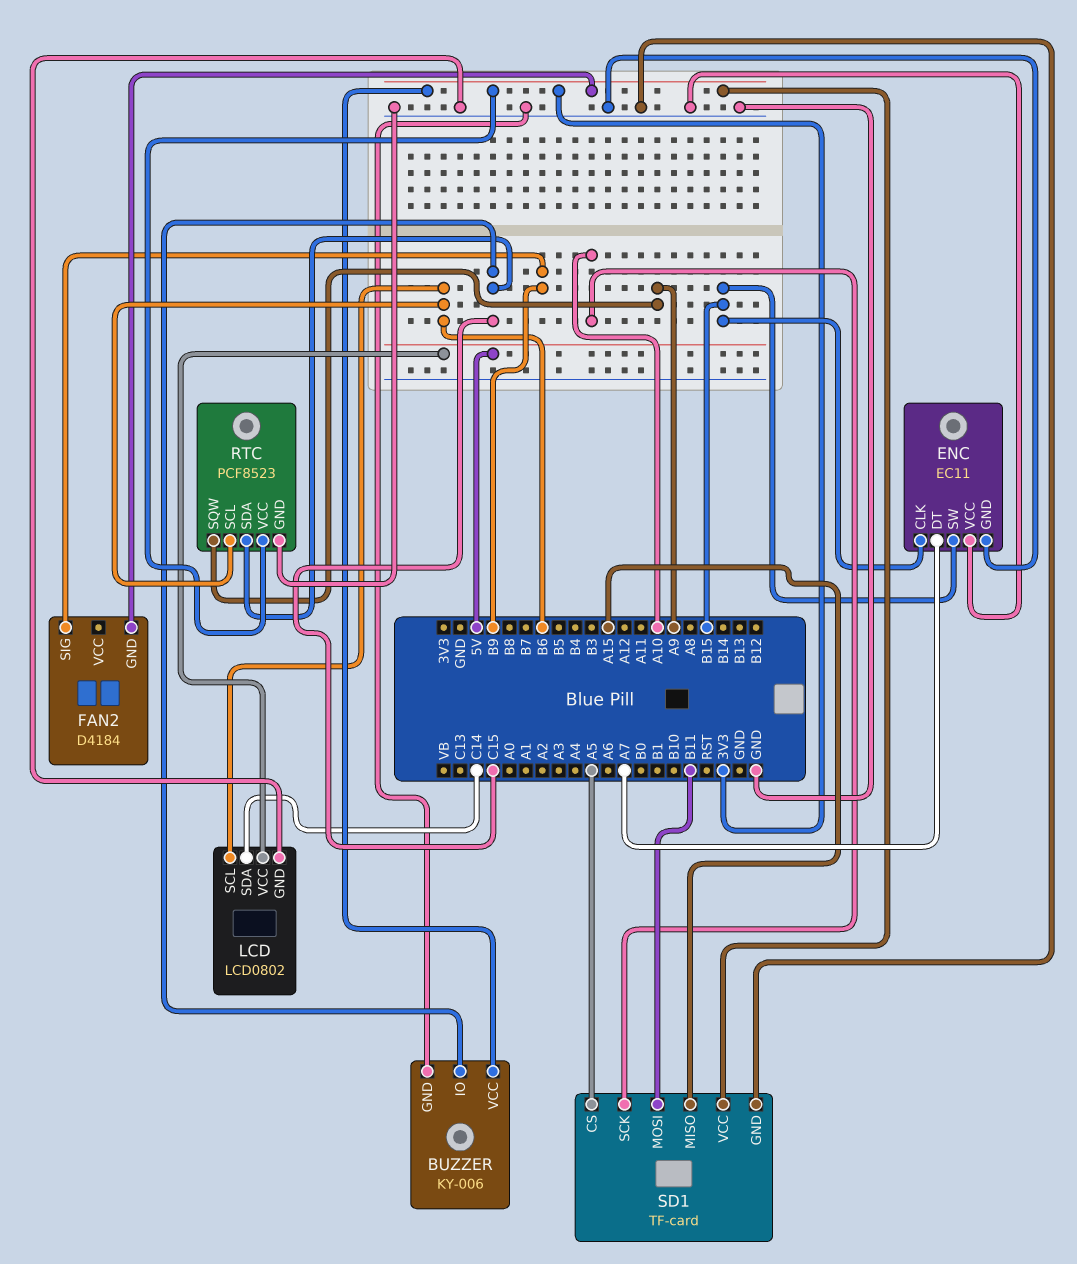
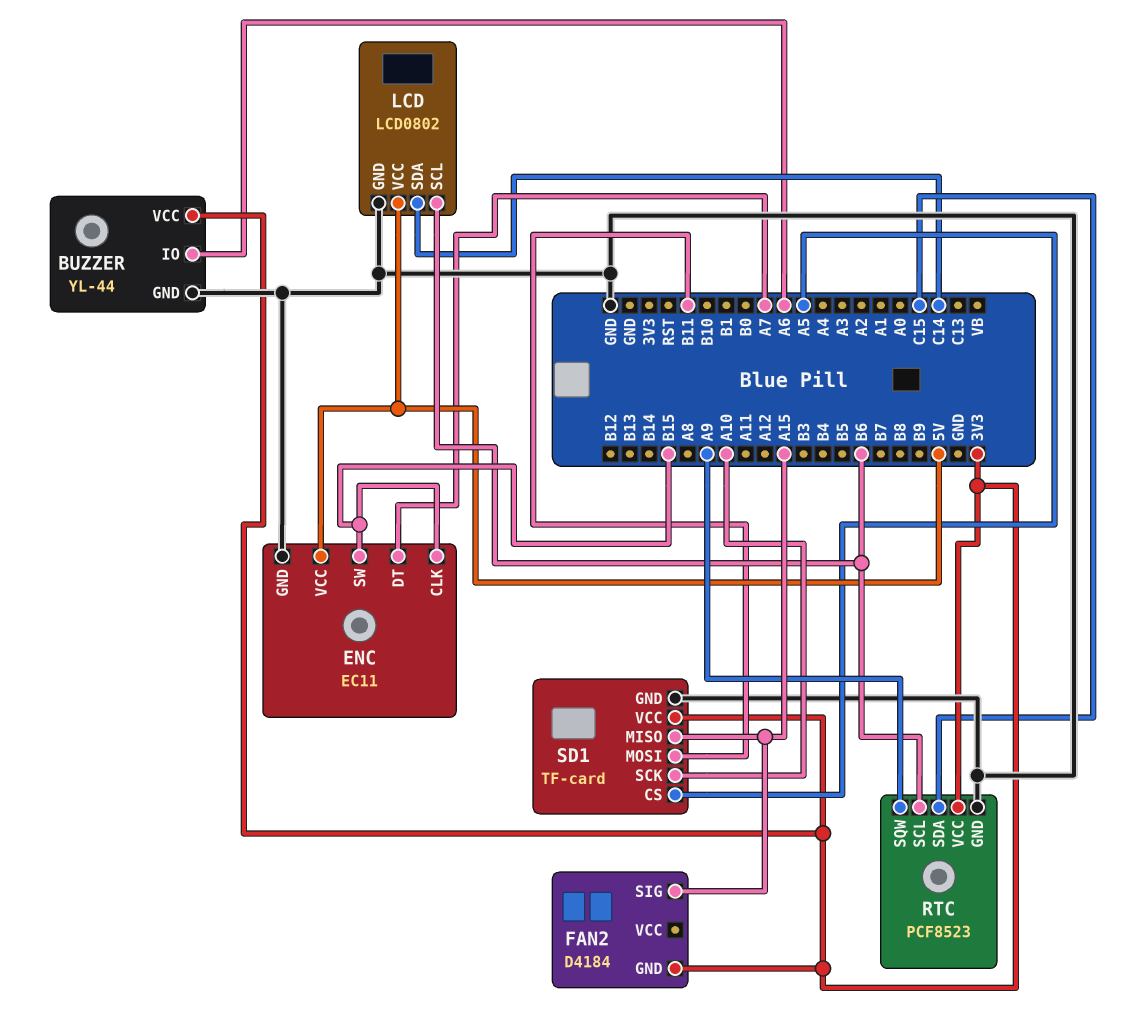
BUZZER: KY-006 -> YL-44
BUZZER pin IO: C15 -> A6
ENC pin VCC: GND -> 5V
FAN2 pin SIG: B9 -> A15

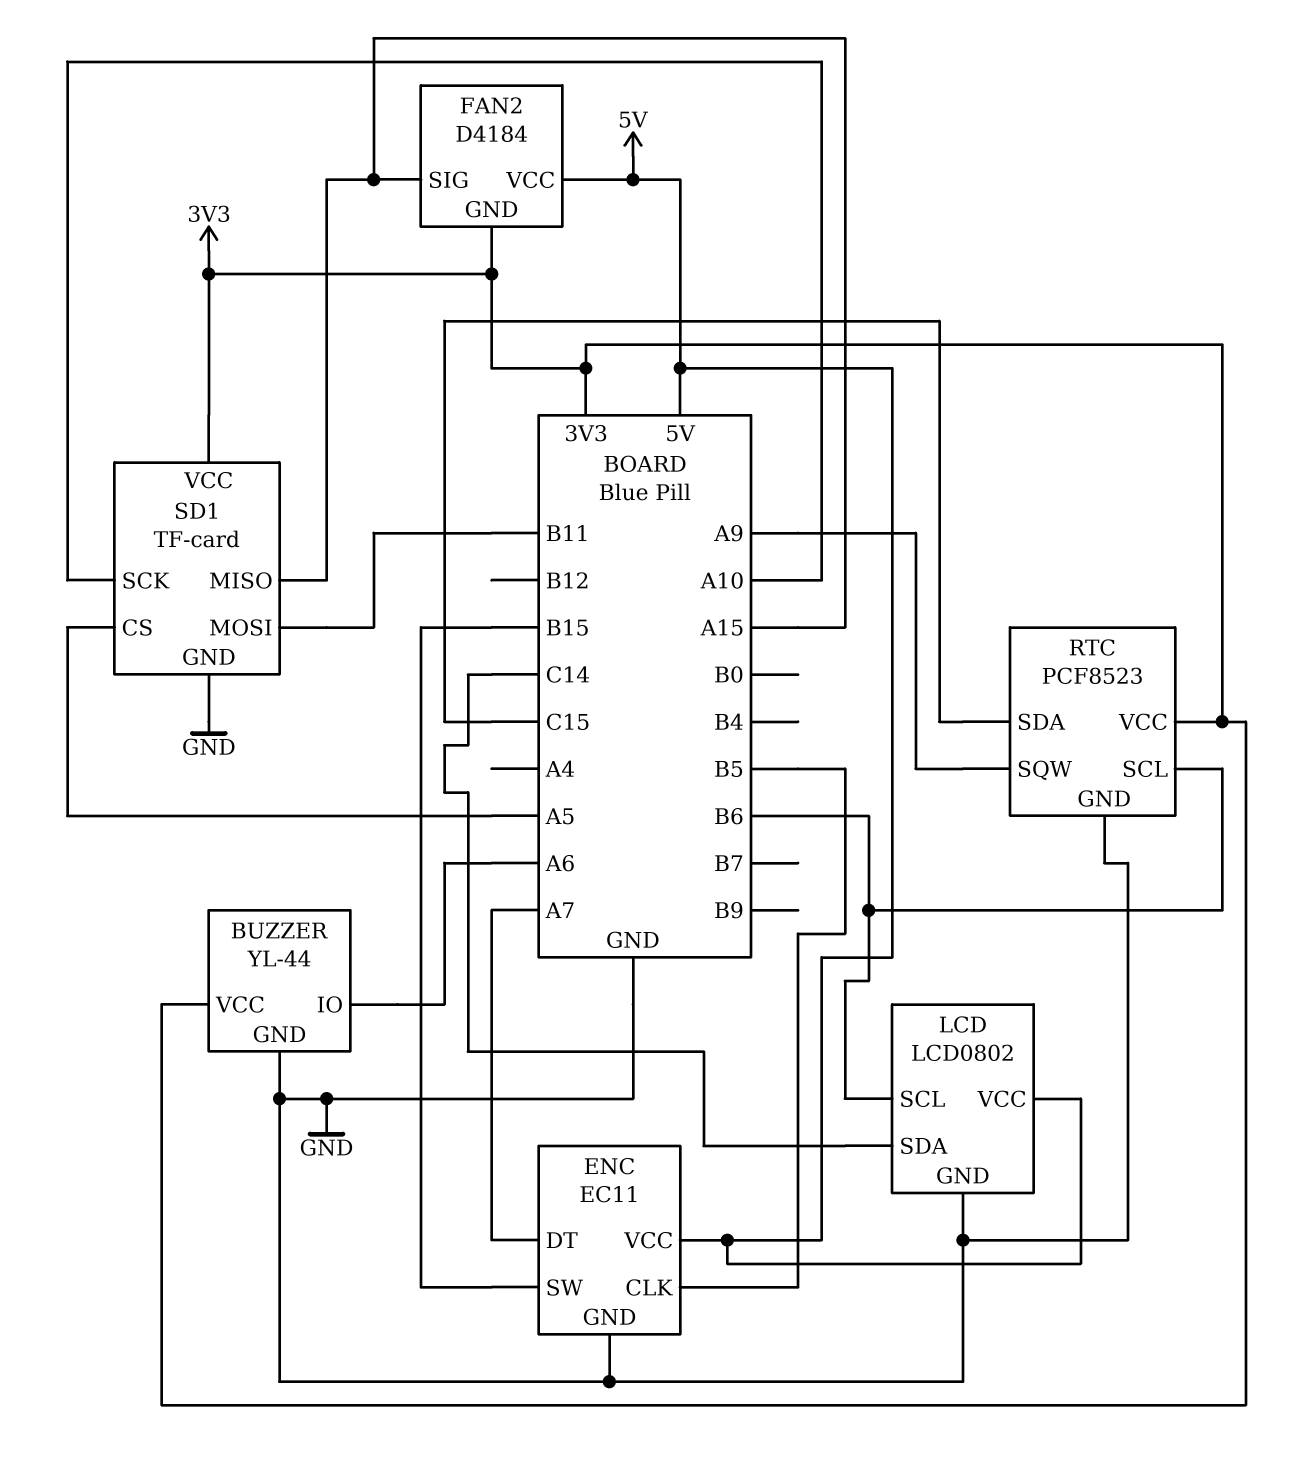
ENC pin CLK: B15 -> B5
FAN2 pin VCC: none -> 5V

